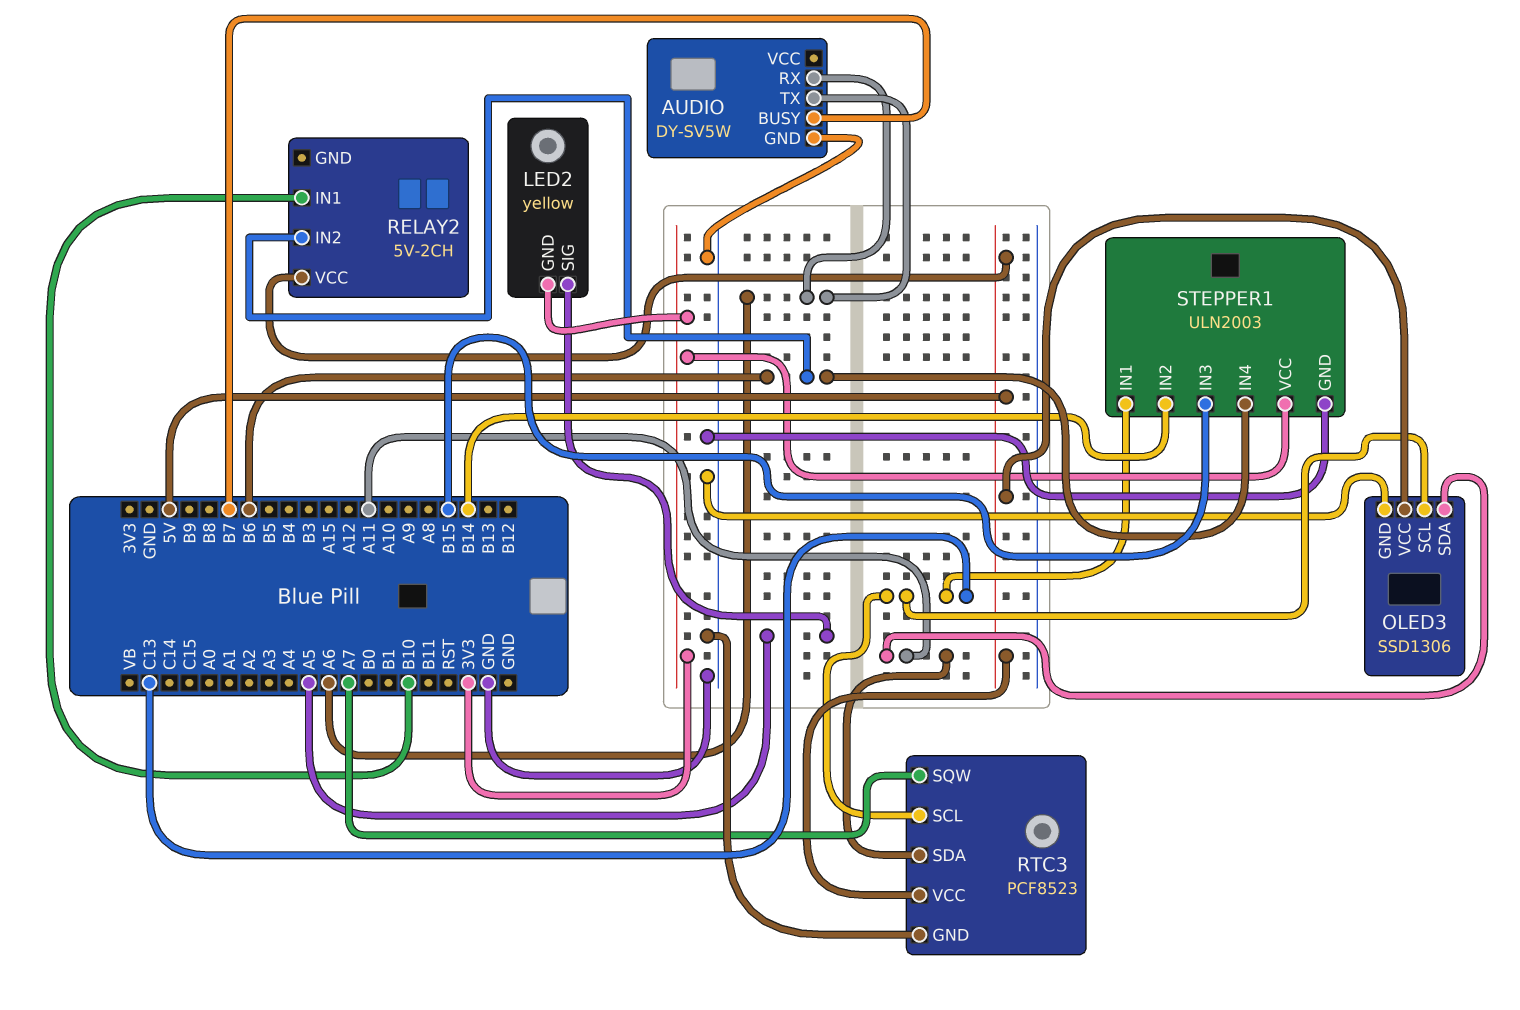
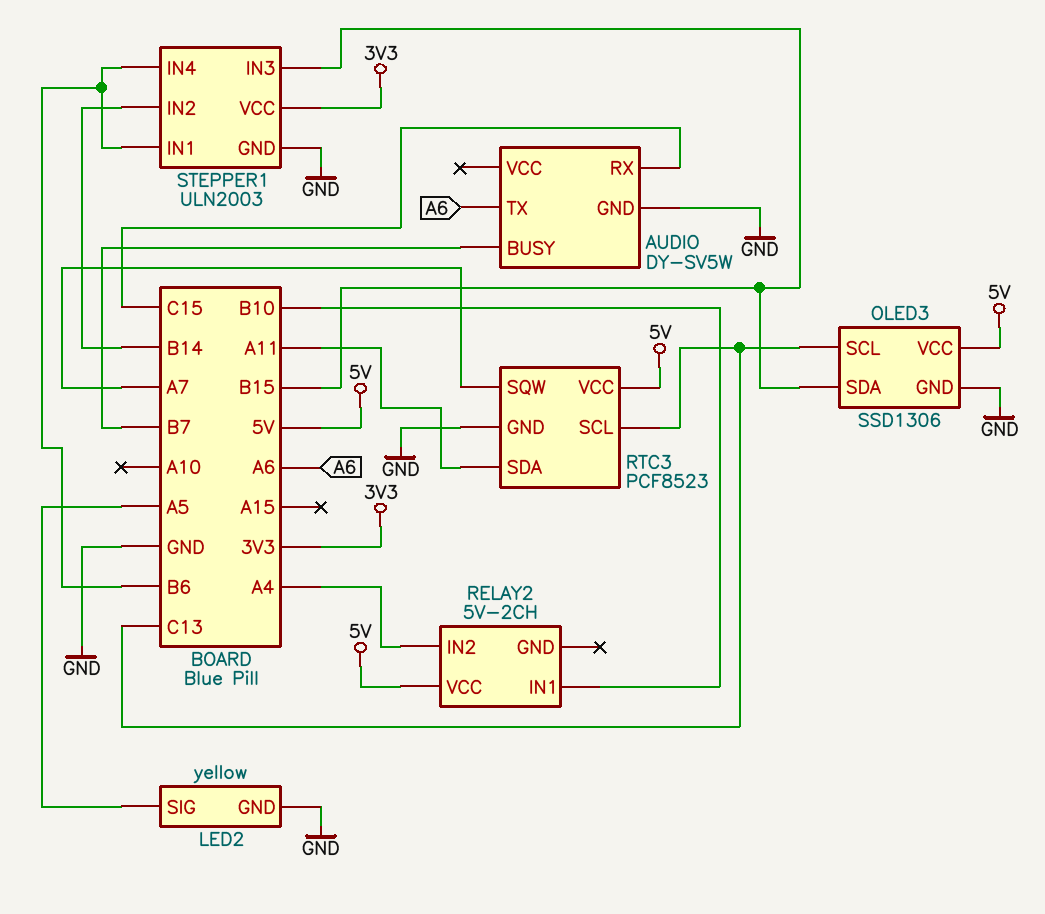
AUDIO pin RX: A6 -> C15
LED2 pin GND: 3V3 -> GND
OLED3 pin SDA: A11 -> B15
RELAY2 pin IN2: B6 -> A4
STEPPER1 pin IN1: C13 -> B6

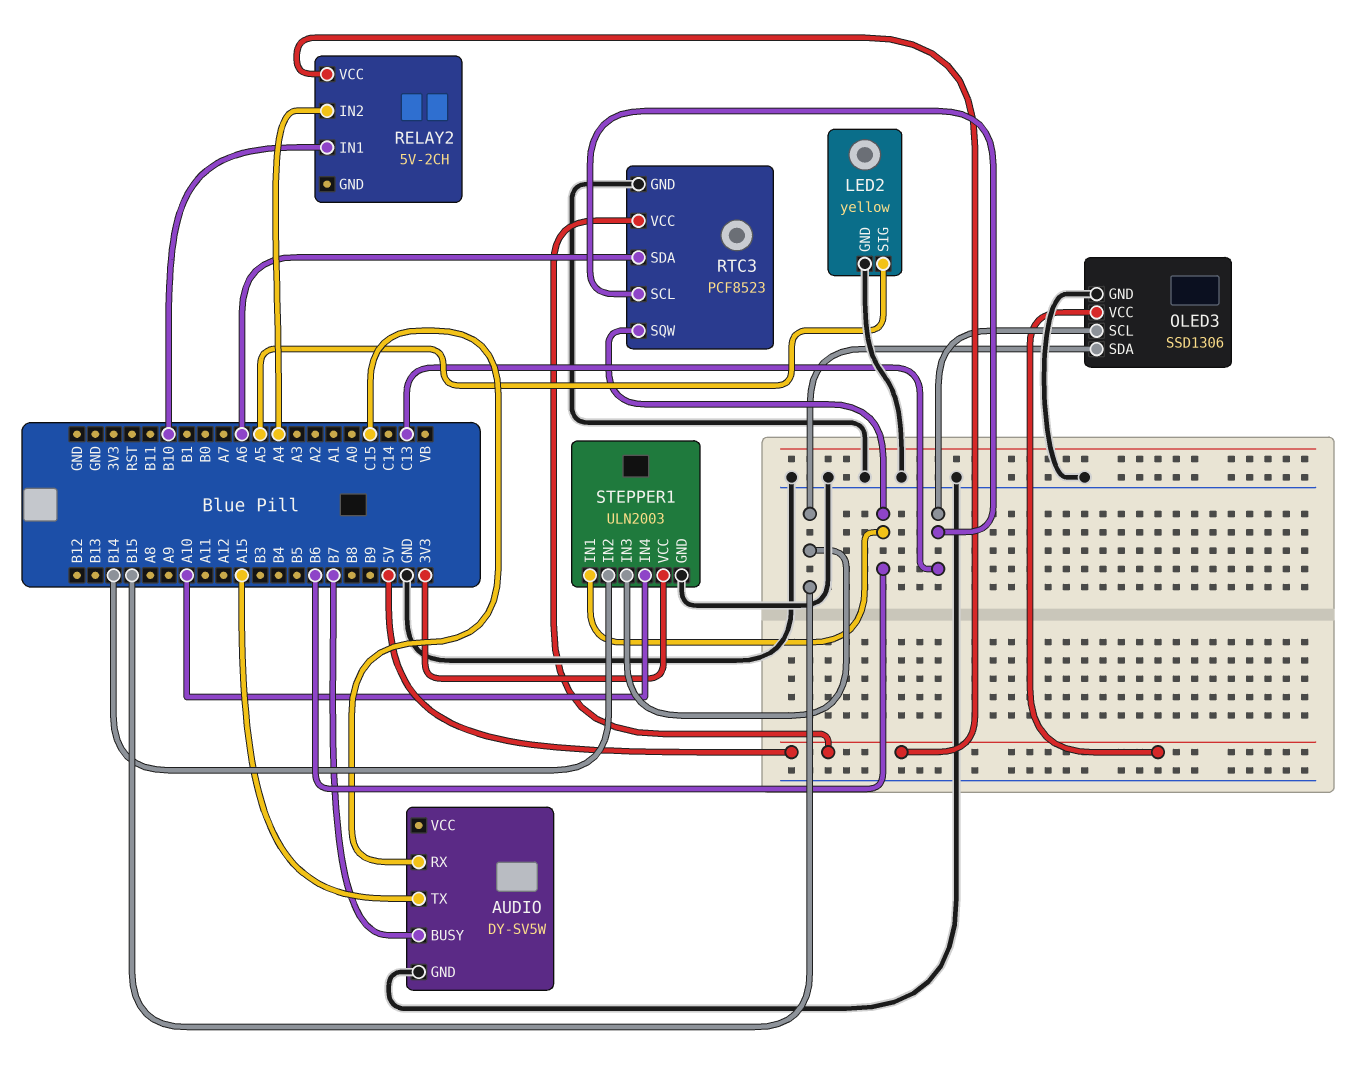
AUDIO pin TX: A6 -> A15
RTC3 pin SDA: A11 -> A6
RTC3 pin SQW: A7 -> B6
STEPPER1 pin IN4: B6 -> A10

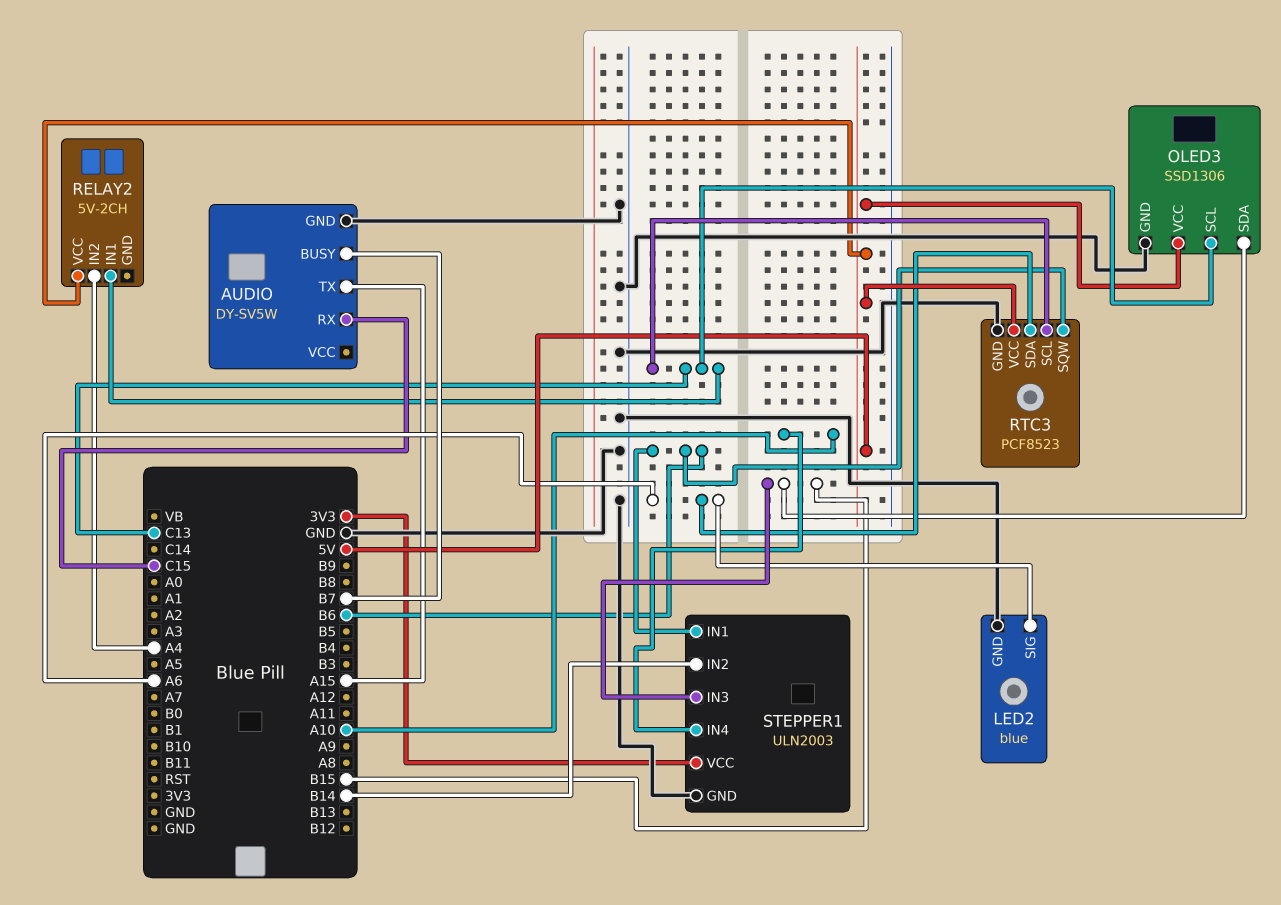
LED2: yellow -> blue
LED2 pin SIG: A5 -> A6
RELAY2 pin IN1: B10 -> C13

